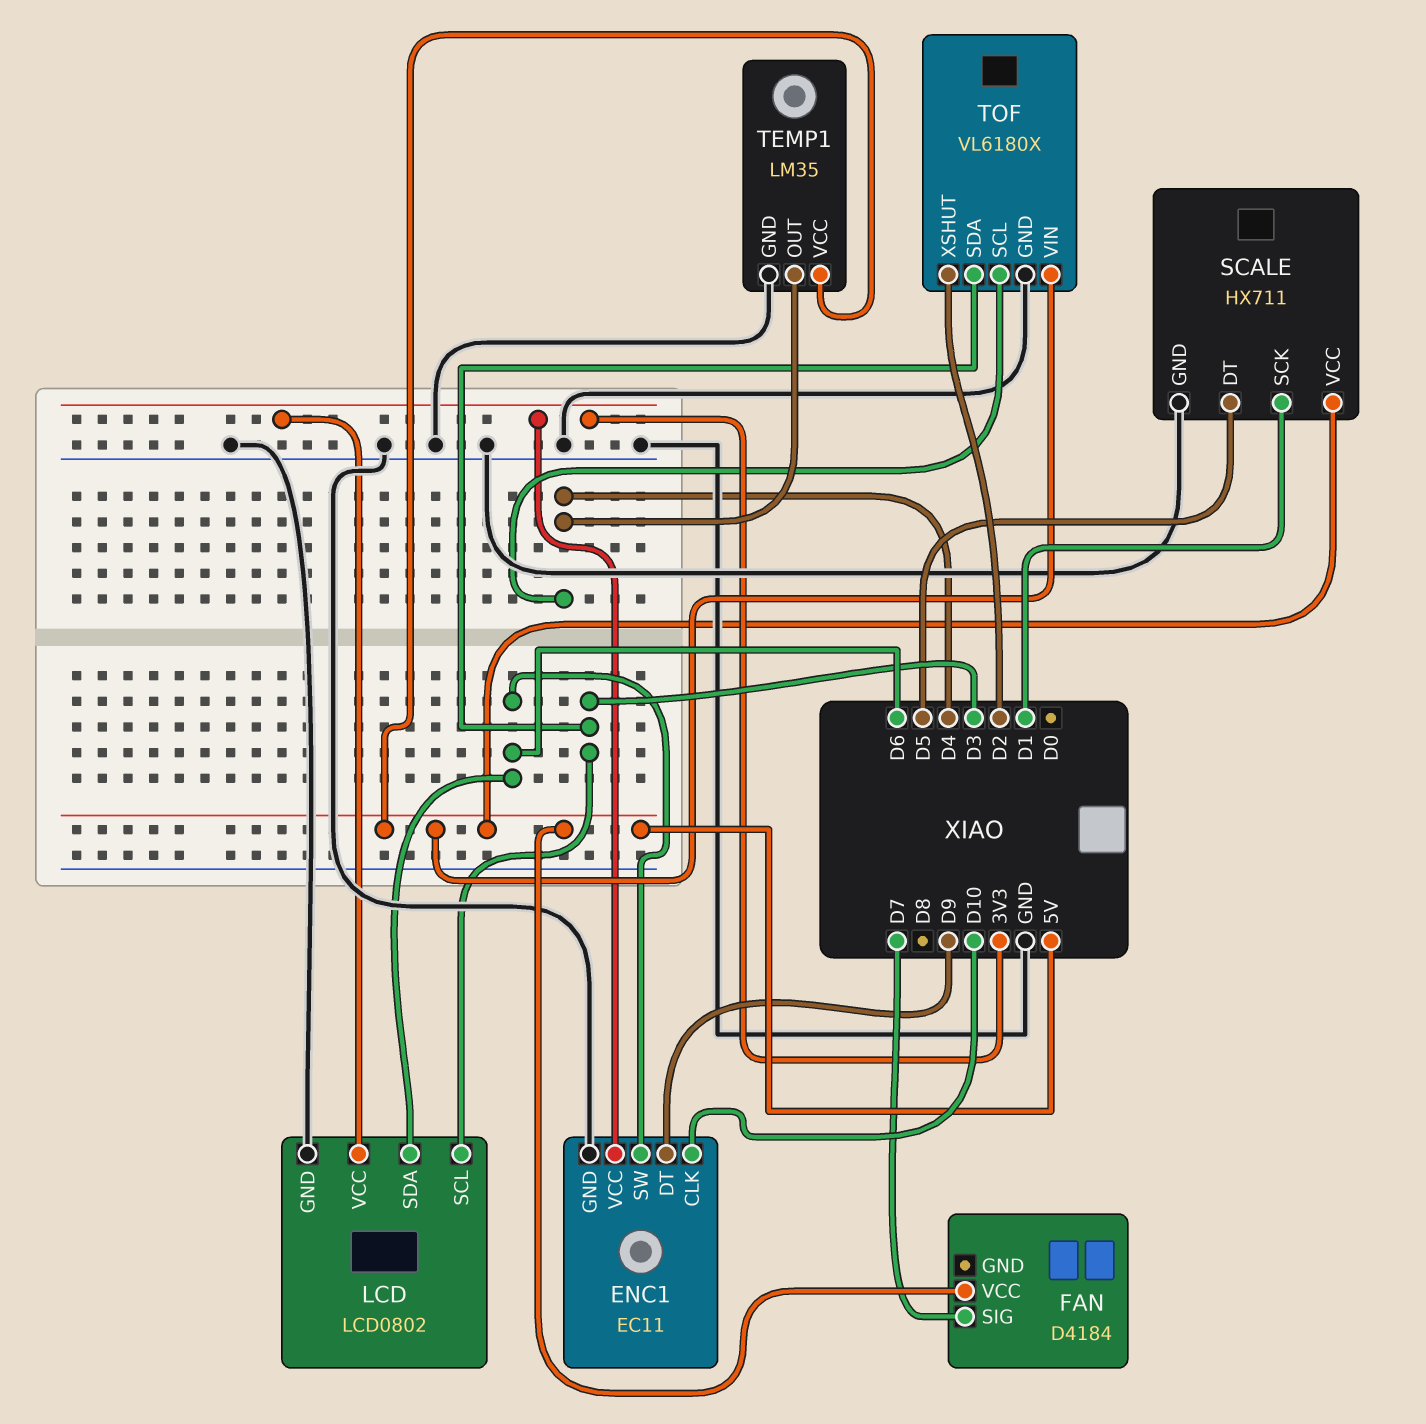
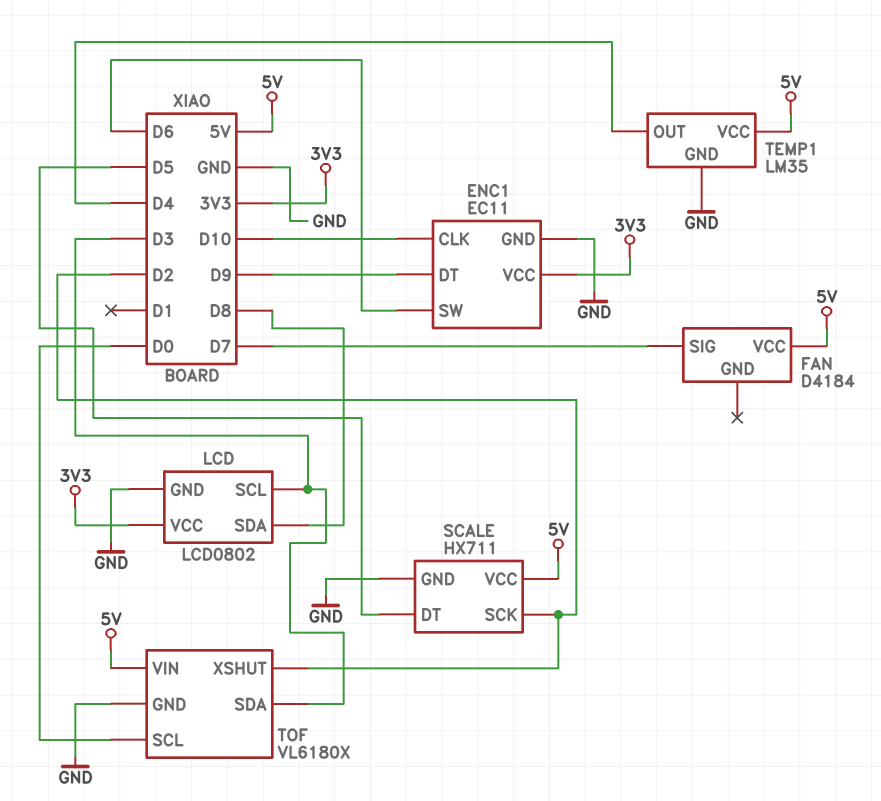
LCD pin SDA: D6 -> D8
SCALE pin SCK: D1 -> D2
TOF pin SCL: D4 -> D0

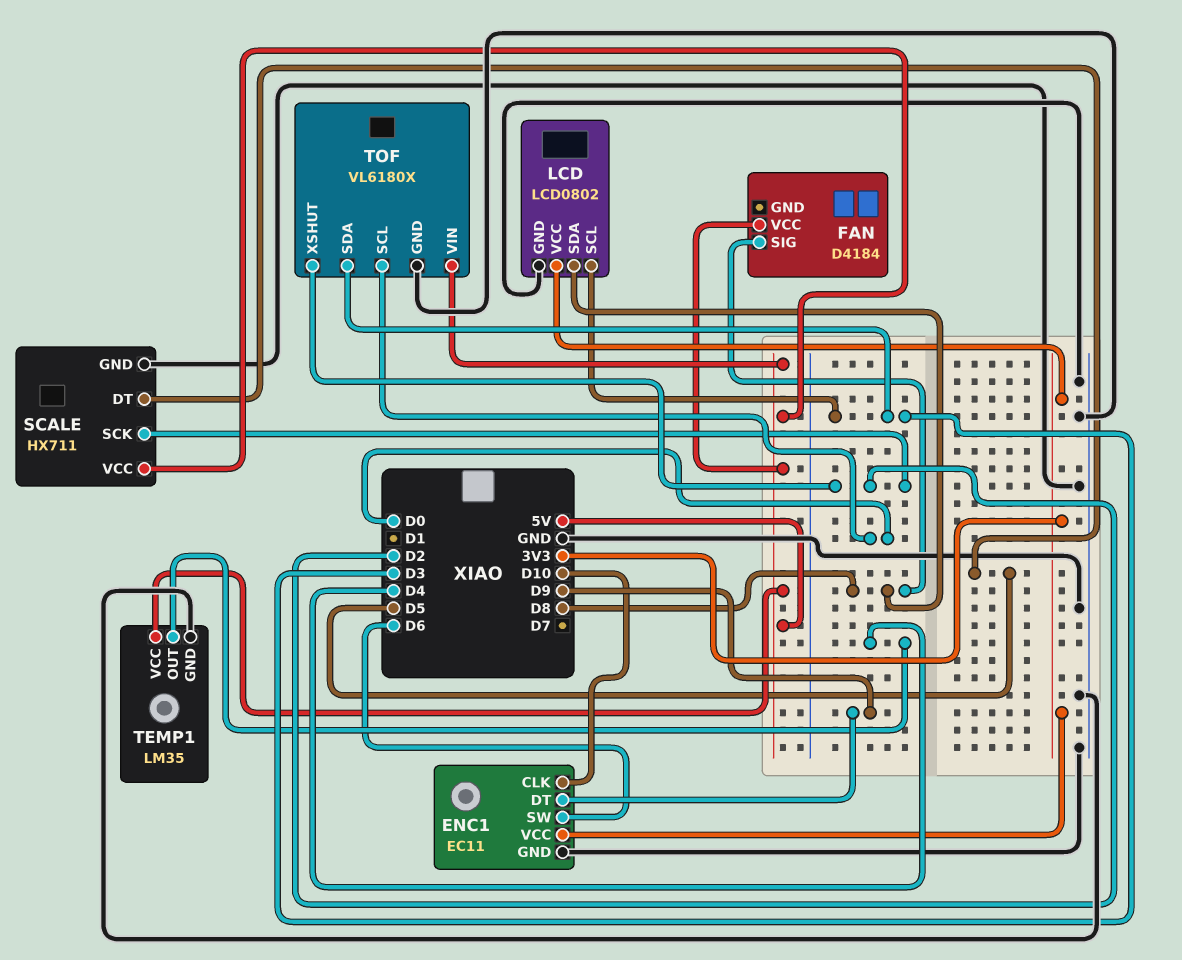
FAN pin SIG: D7 -> D8

